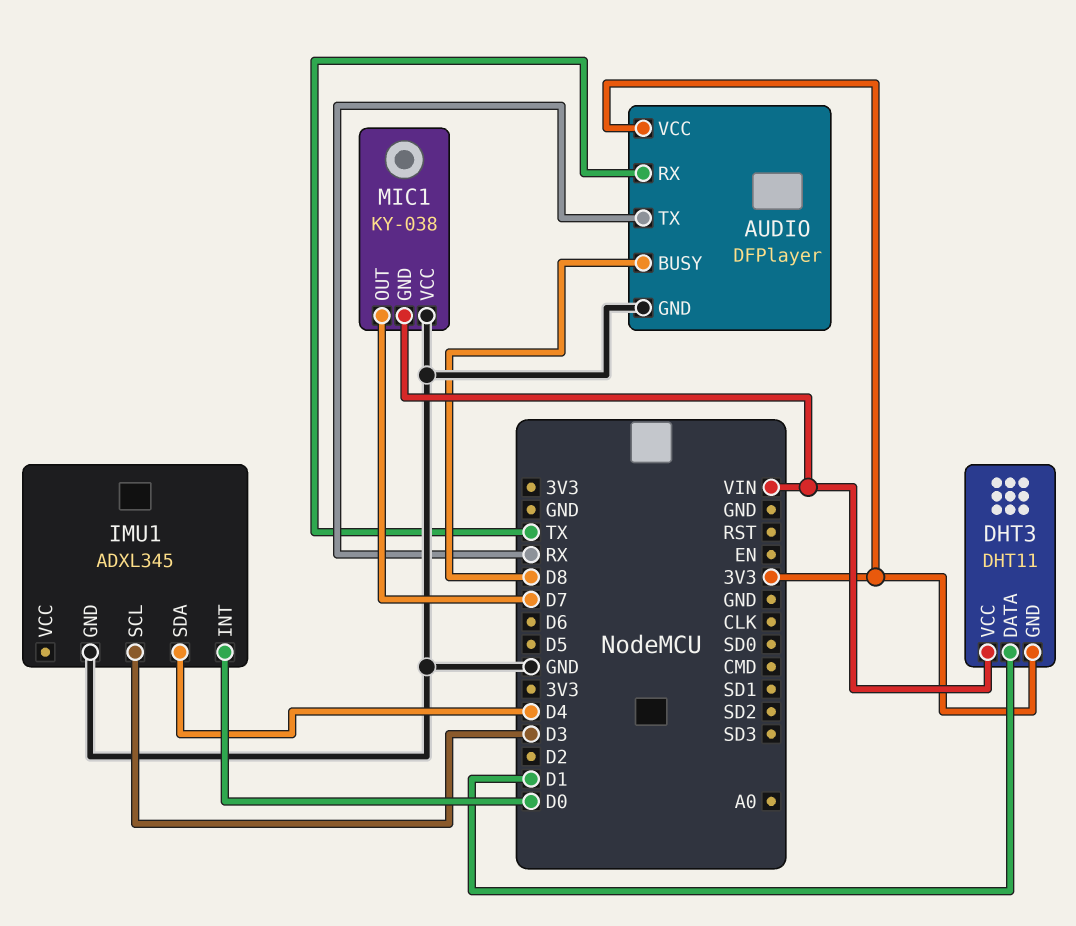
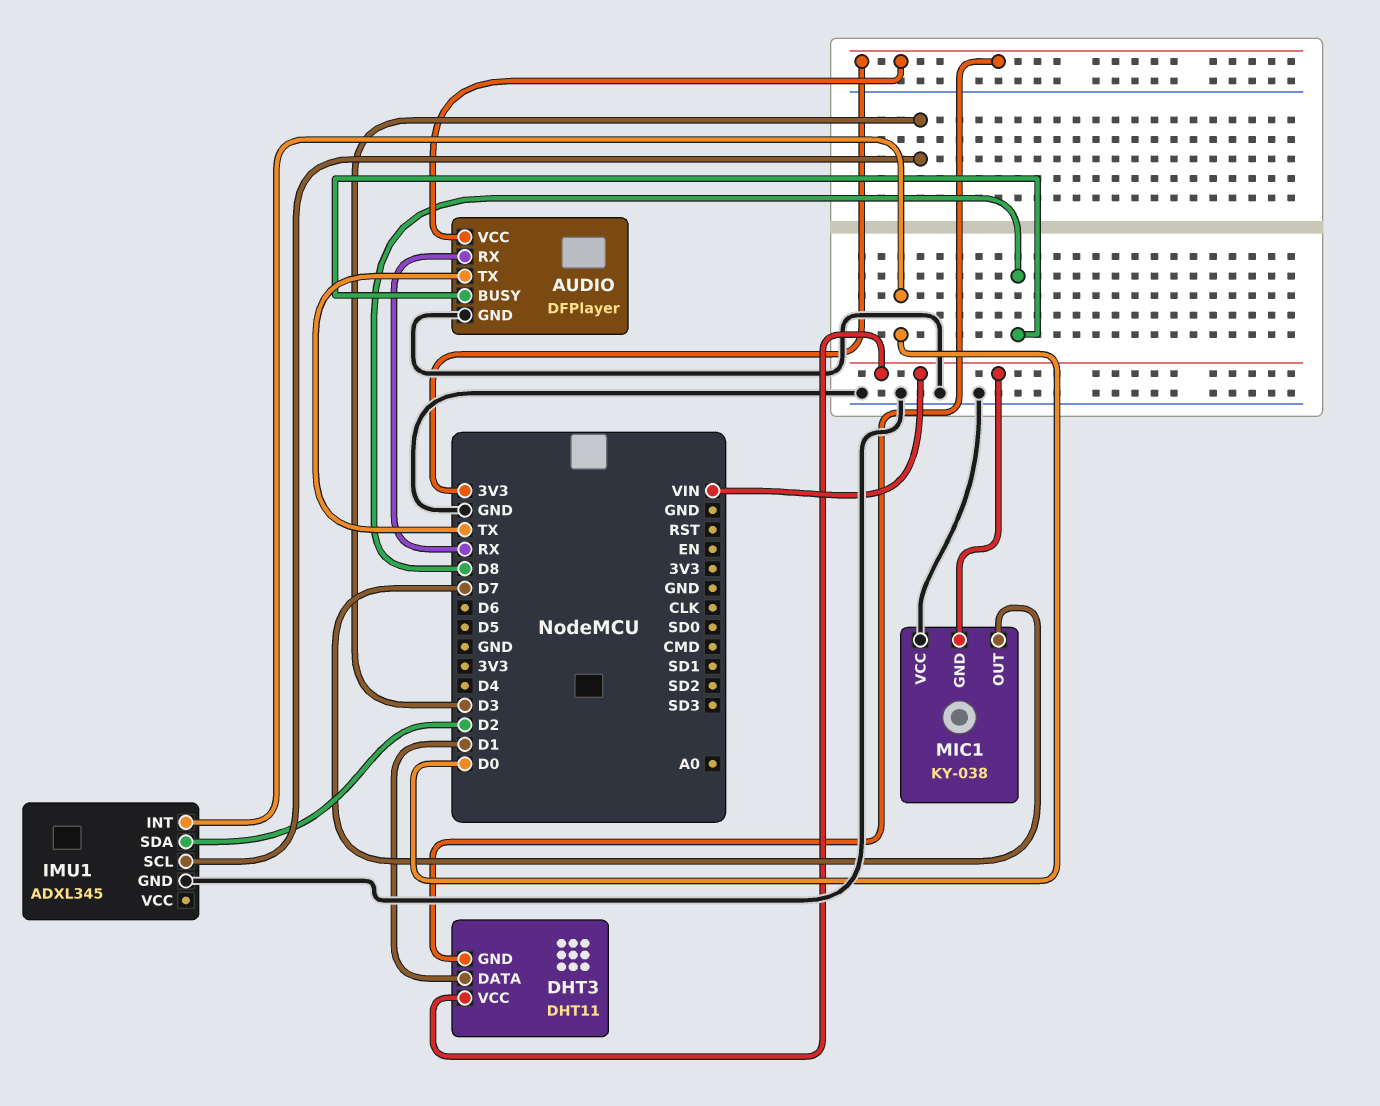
AUDIO pin RX: TX -> RX
AUDIO pin TX: RX -> TX
IMU1 pin SDA: D4 -> D2

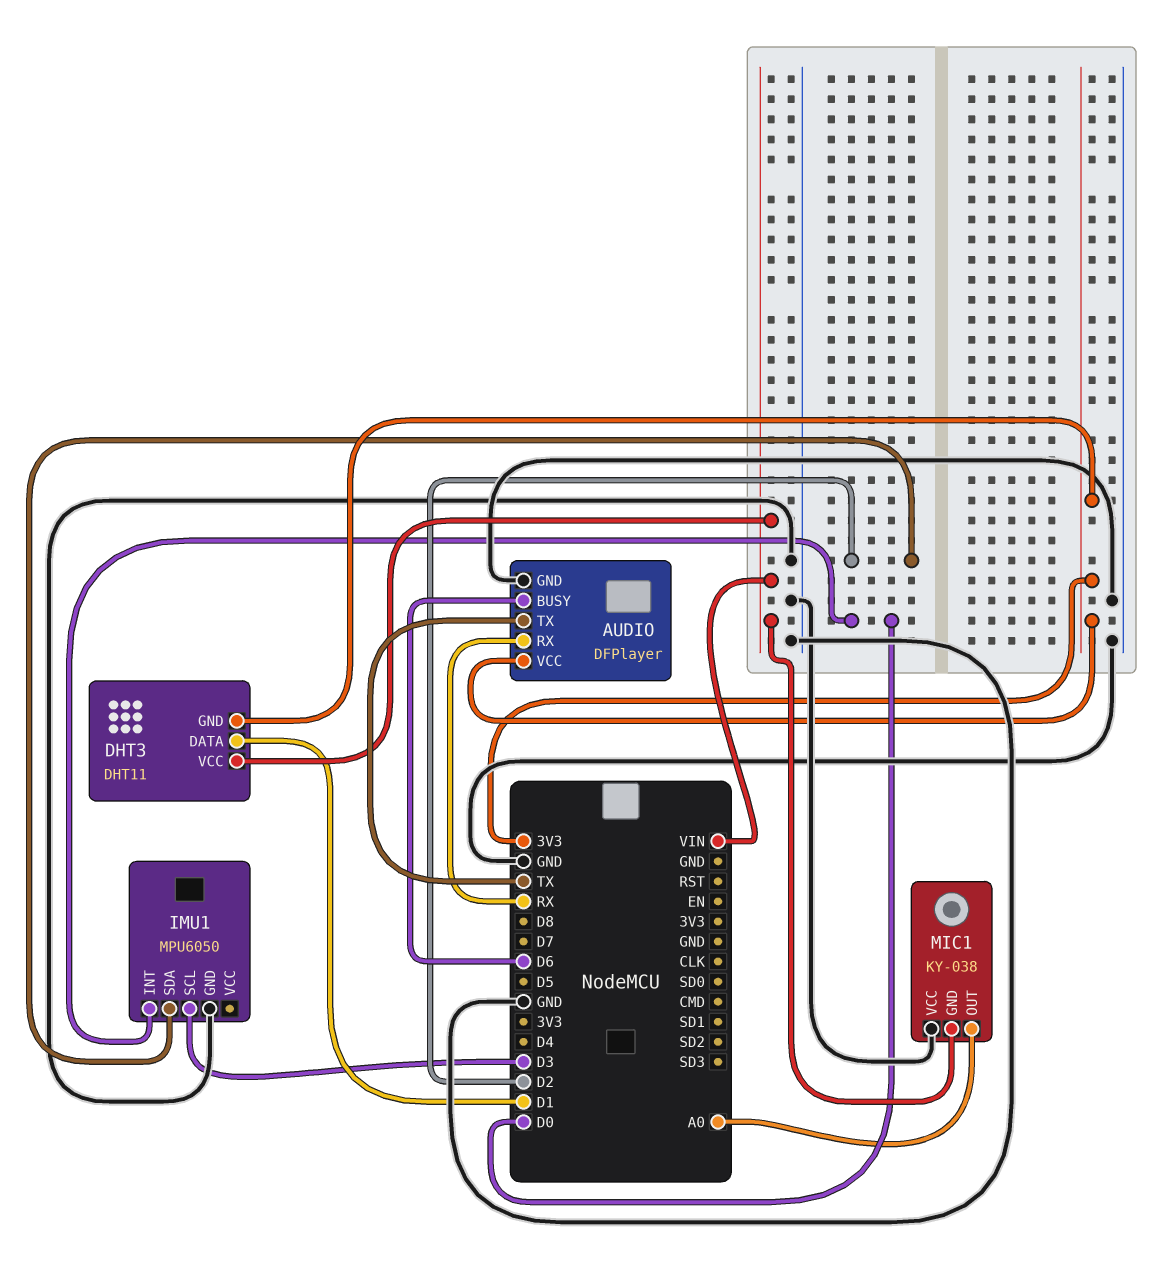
AUDIO pin BUSY: D8 -> D6
IMU1: ADXL345 -> MPU6050
MIC1 pin OUT: D7 -> A0

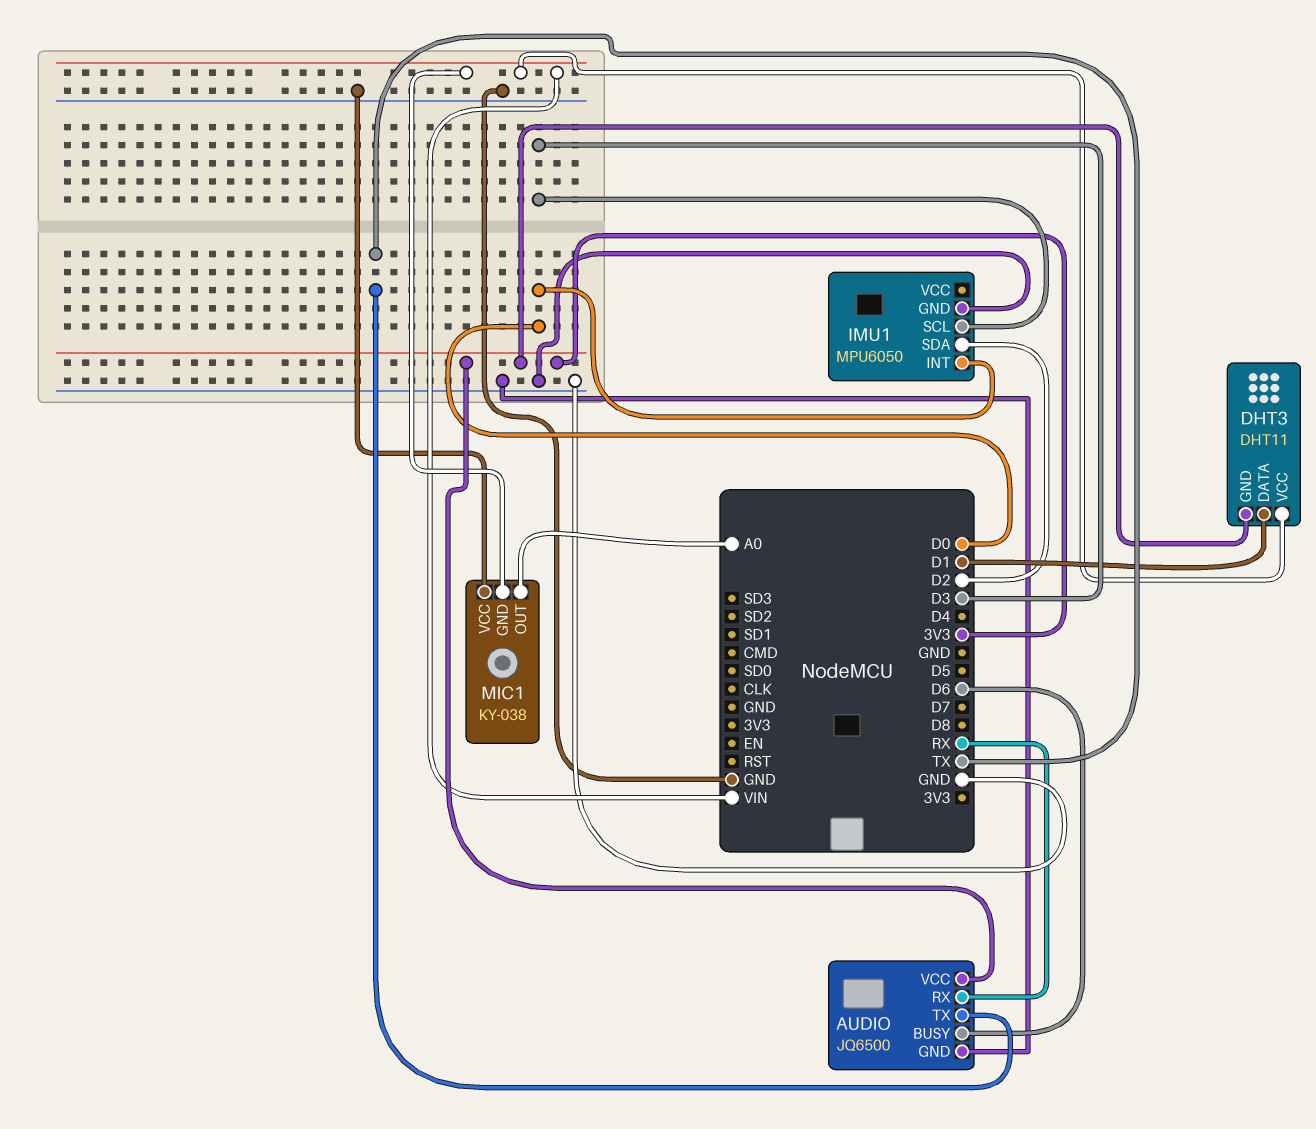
AUDIO: DFPlayer -> JQ6500

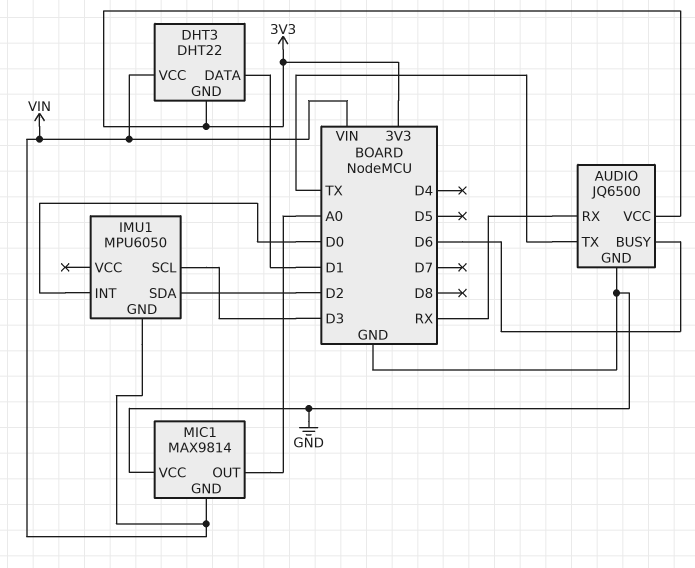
DHT3: DHT11 -> DHT22
IMU1 pin GND: GND -> VIN
MIC1: KY-038 -> MAX9814

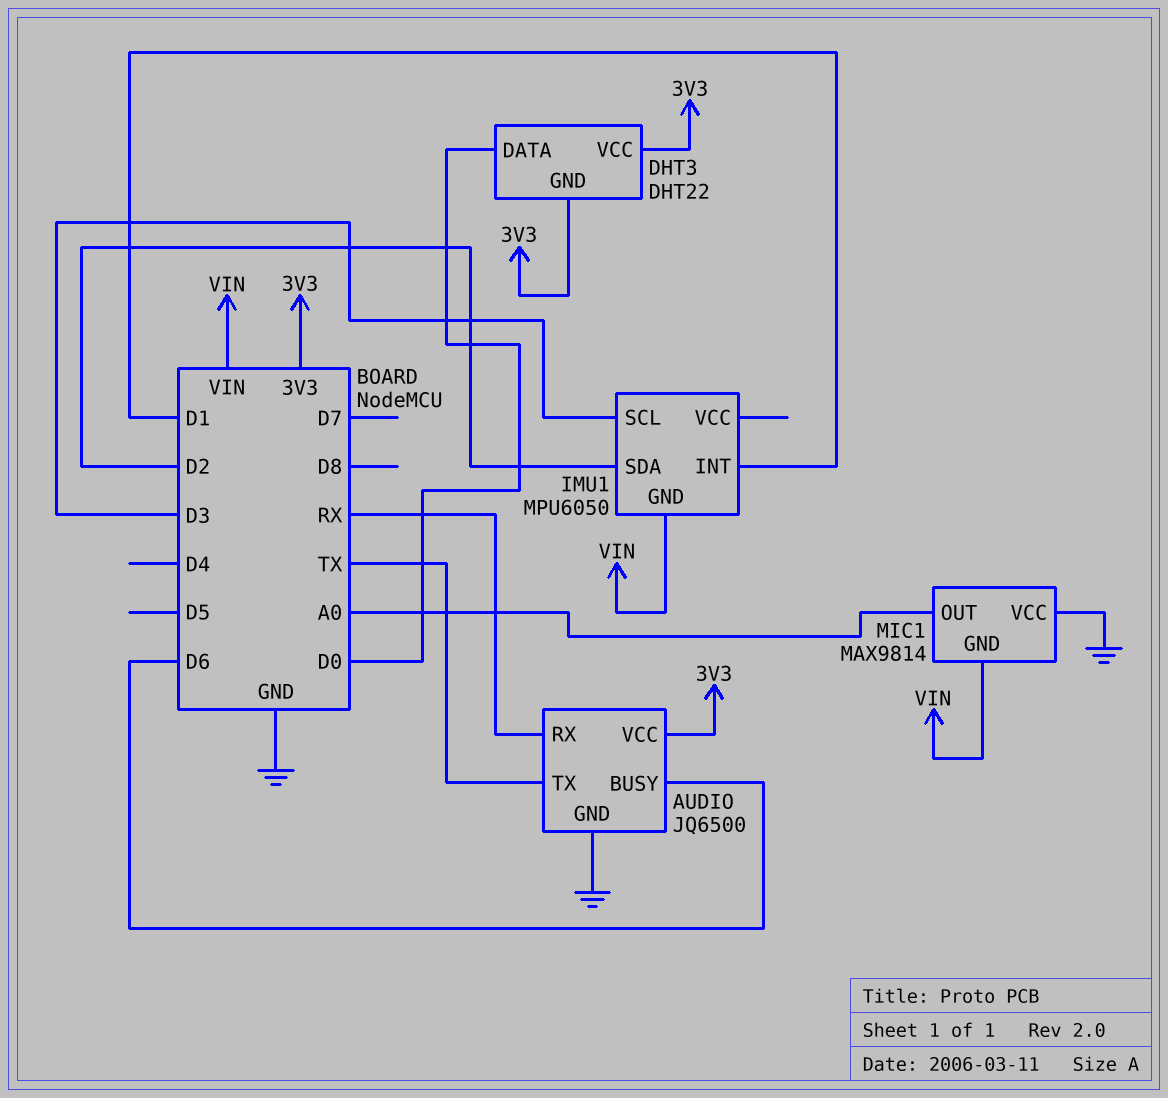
DHT3 pin DATA: D1 -> D0
DHT3 pin VCC: VIN -> 3V3
IMU1 pin INT: D0 -> D1

